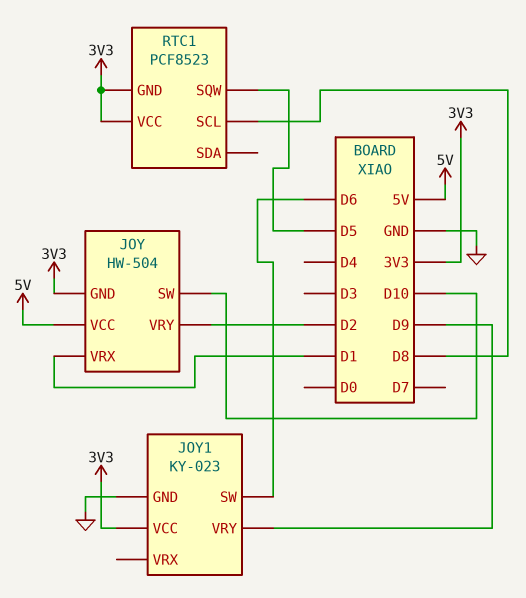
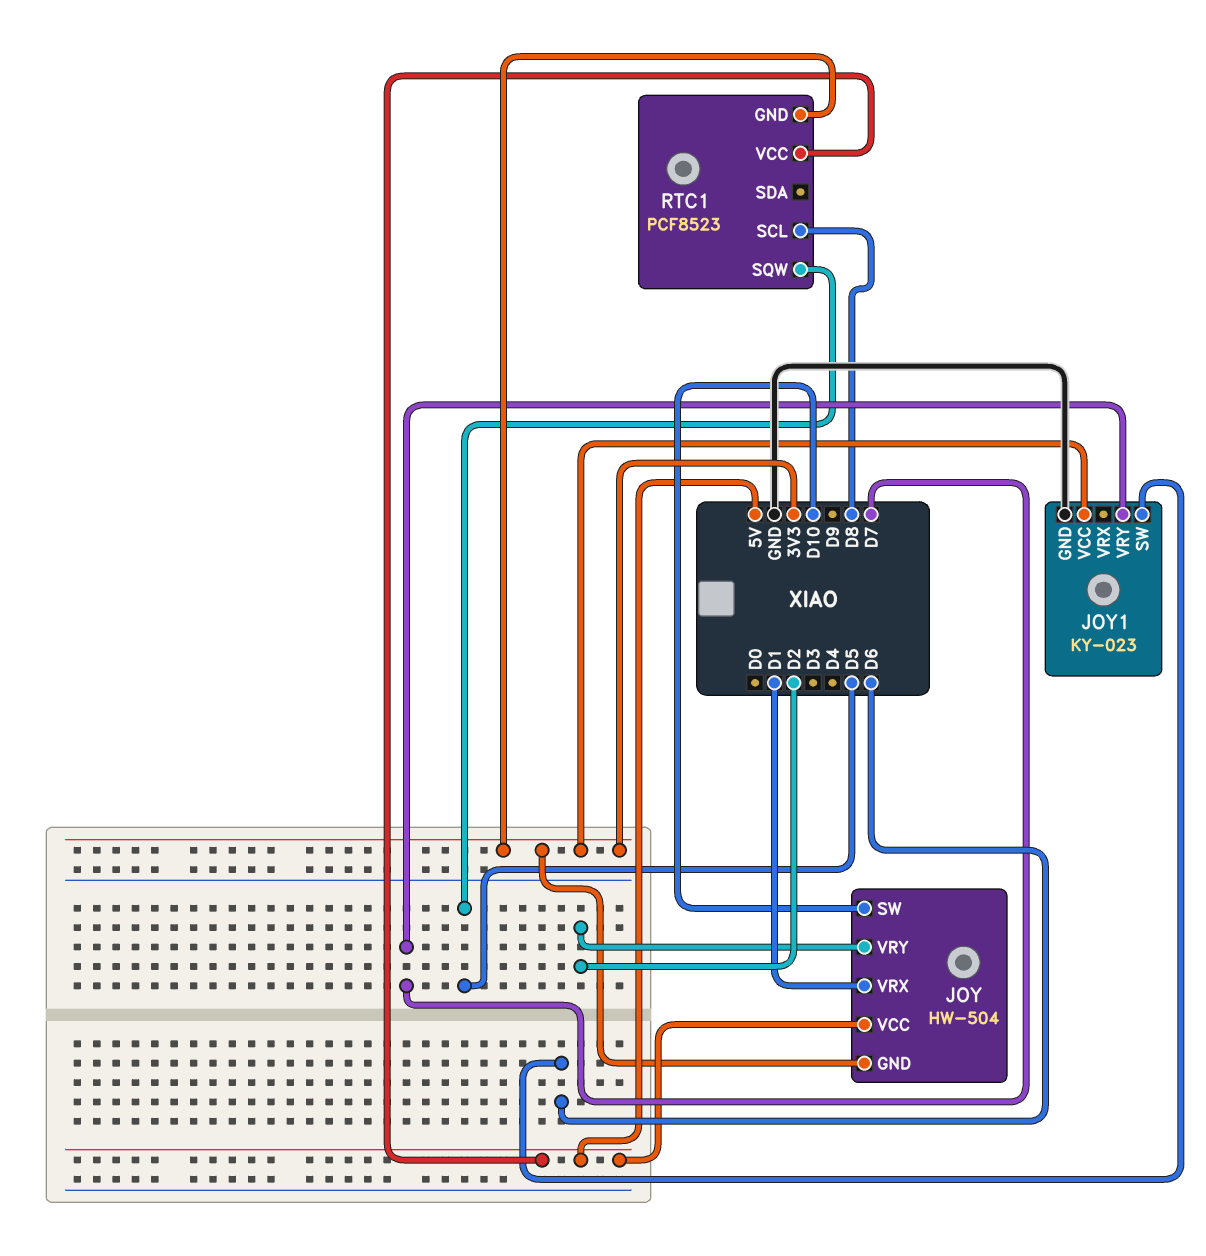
JOY1 pin VRY: D9 -> D7
RTC1 pin VCC: 3V3 -> 5V

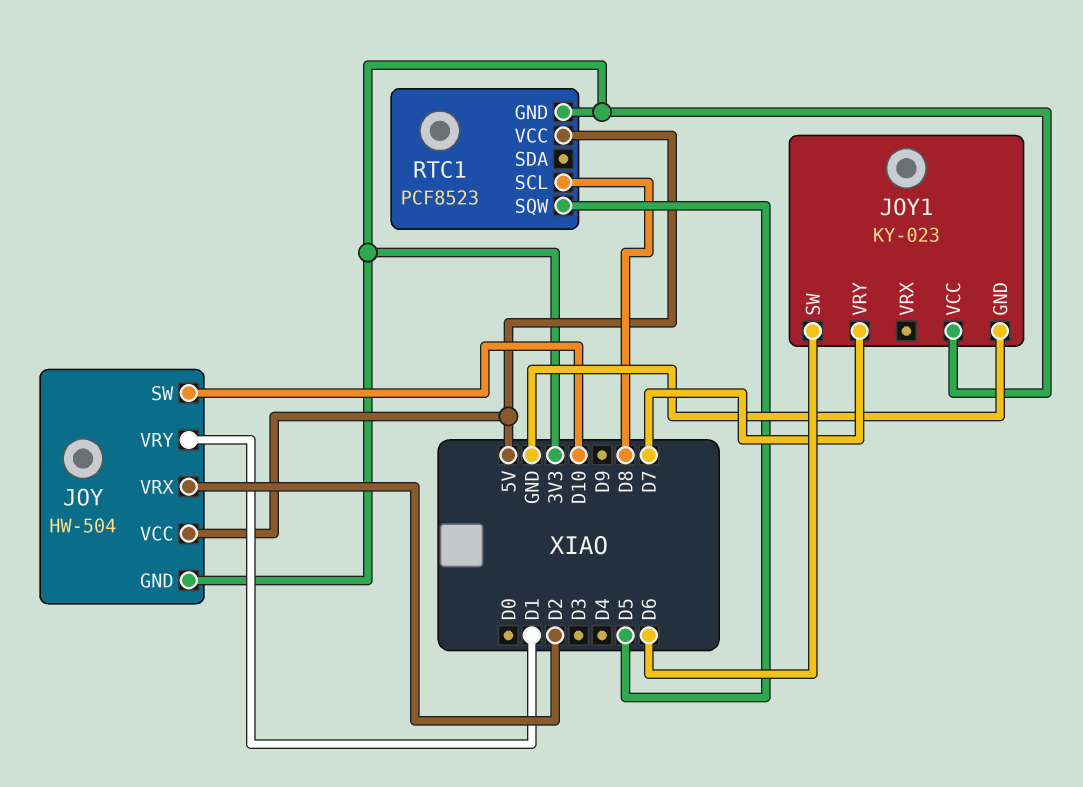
JOY pin VRX: D1 -> D2
JOY pin VRY: D2 -> D1

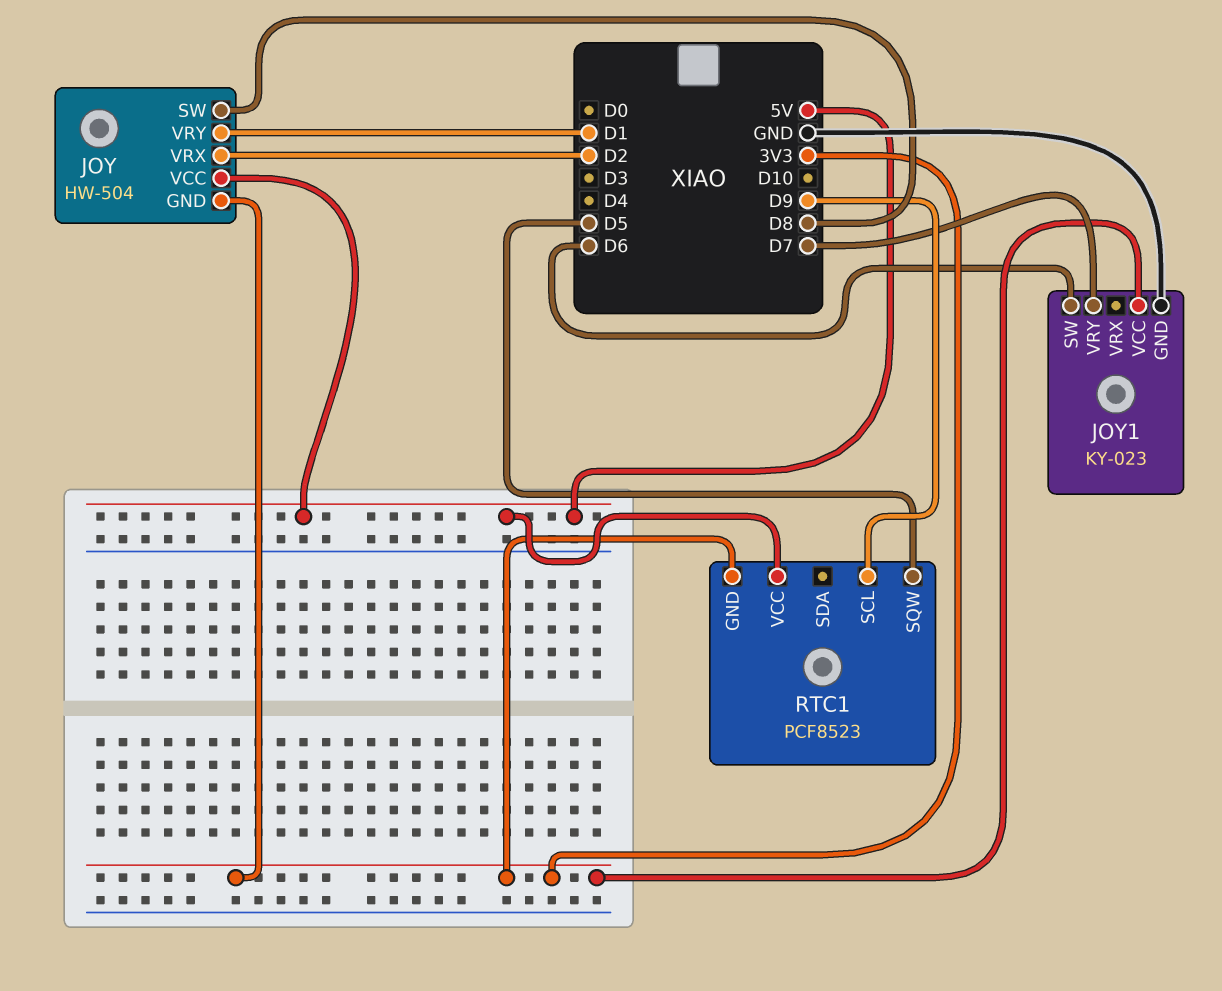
JOY pin SW: D10 -> D8
RTC1 pin SCL: D8 -> D9

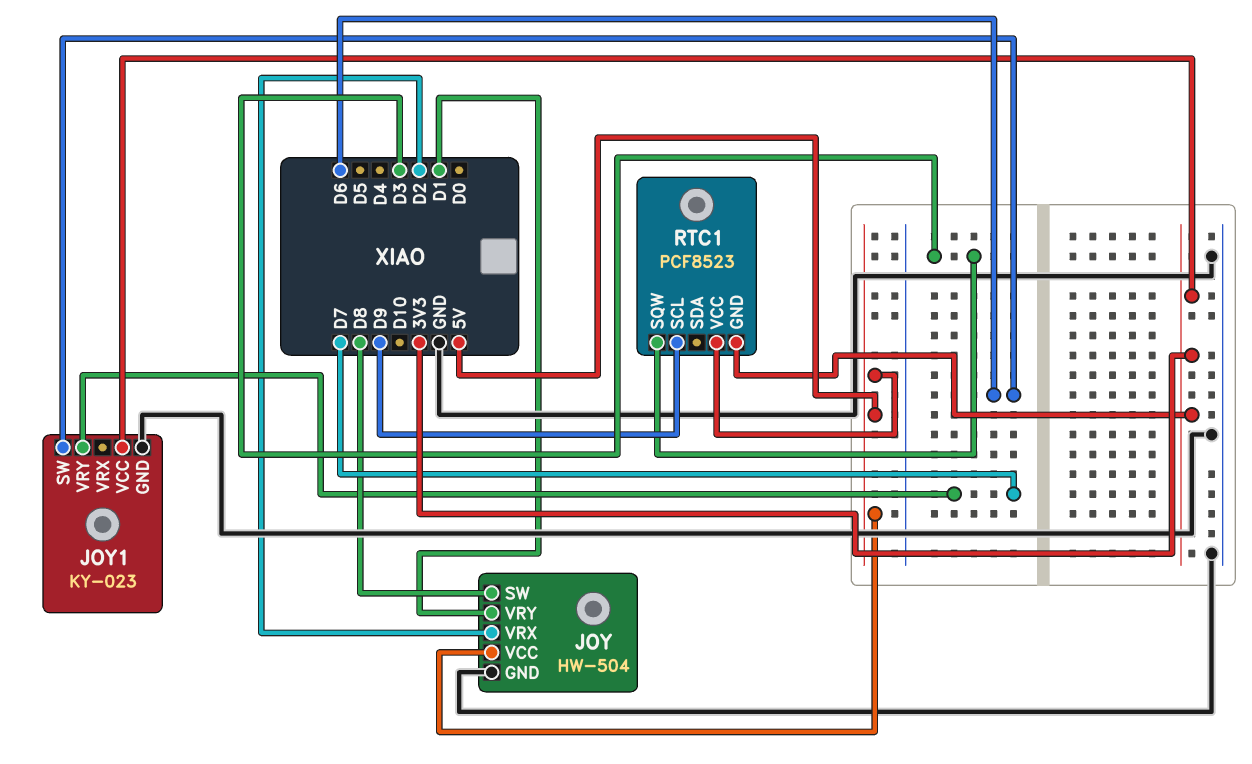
JOY pin GND: 3V3 -> GND
RTC1 pin SQW: D5 -> D3

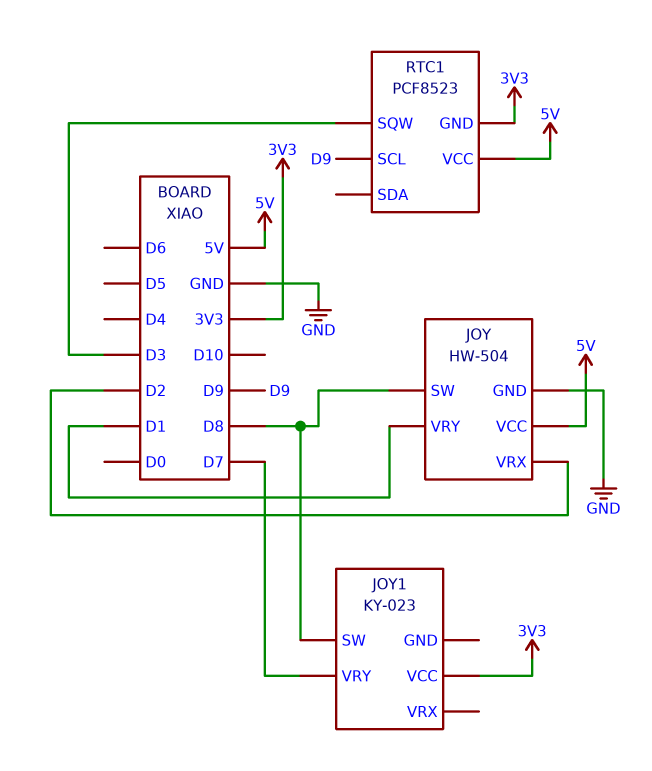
JOY1 pin GND: GND -> none
JOY1 pin SW: D6 -> D8

